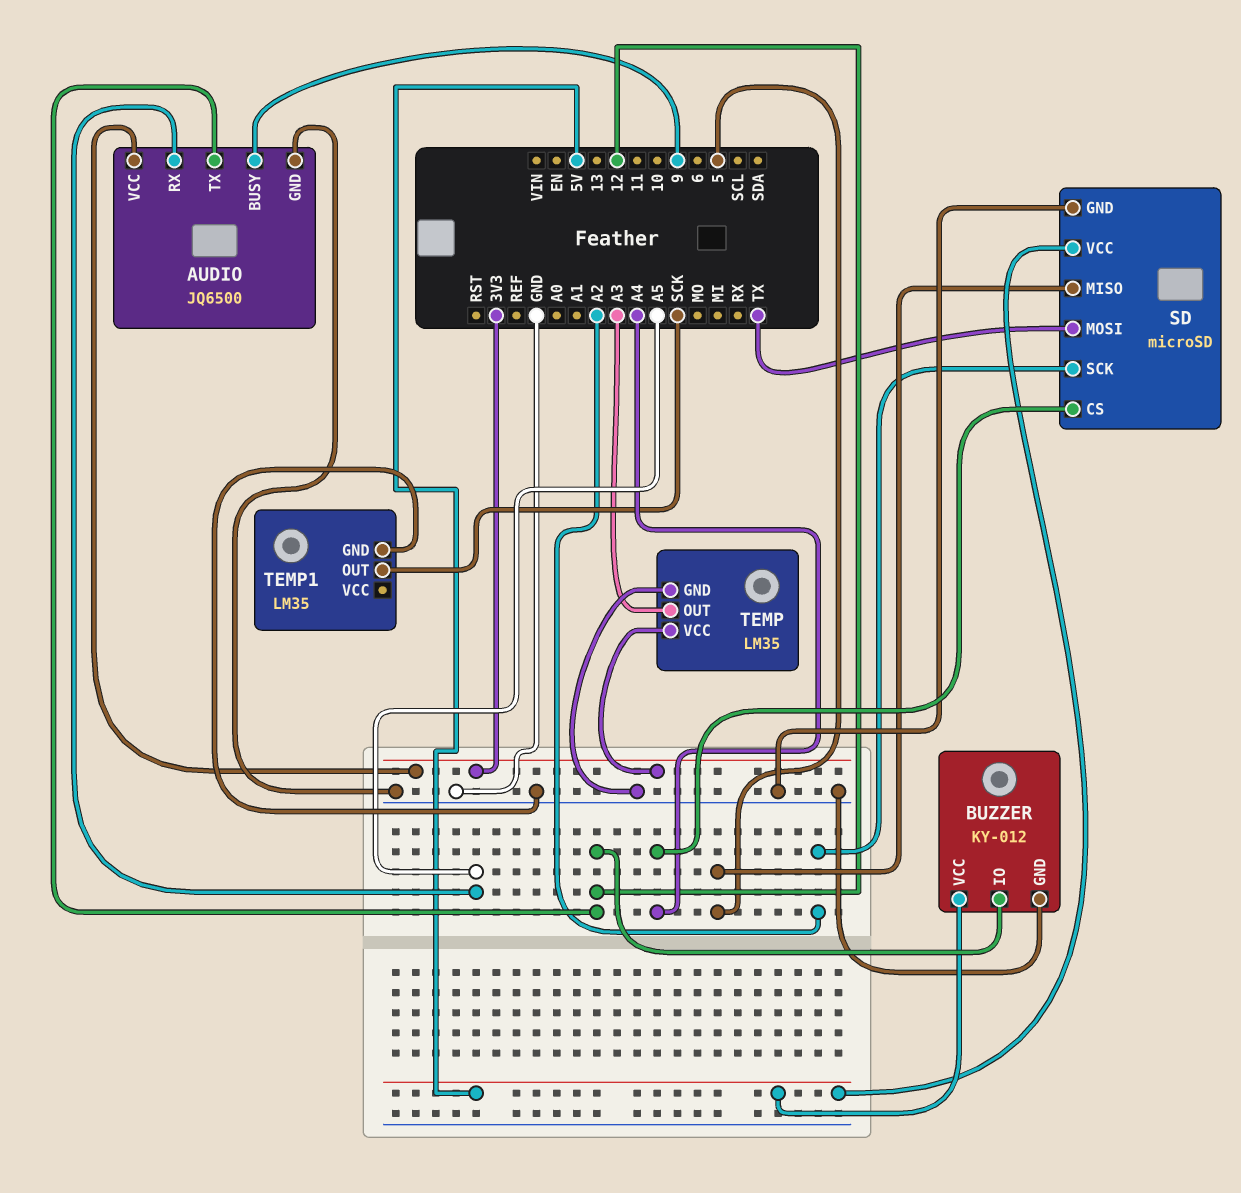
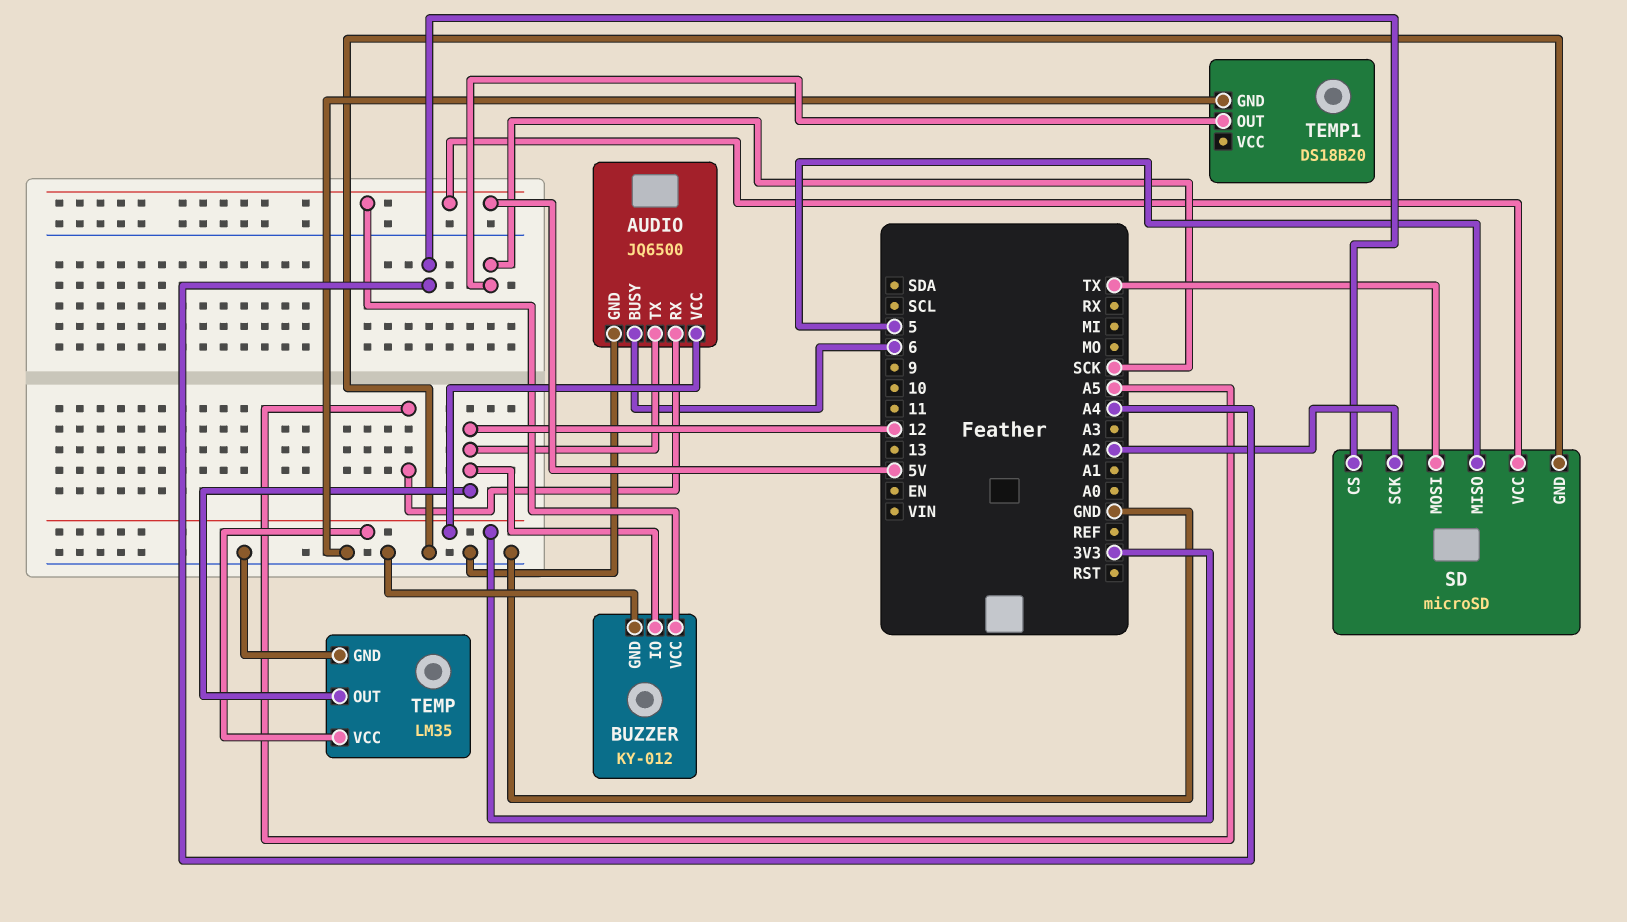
AUDIO pin BUSY: 9 -> 6
TEMP pin OUT: A3 -> 12
TEMP1: LM35 -> DS18B20

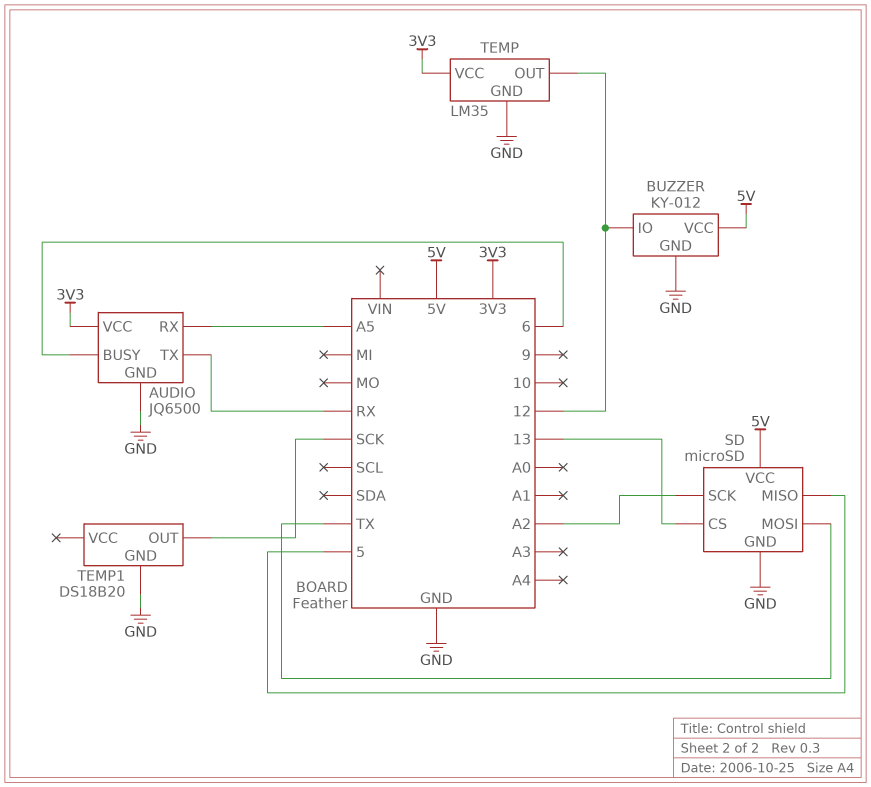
AUDIO pin TX: 12 -> RX
SD pin CS: A4 -> 13

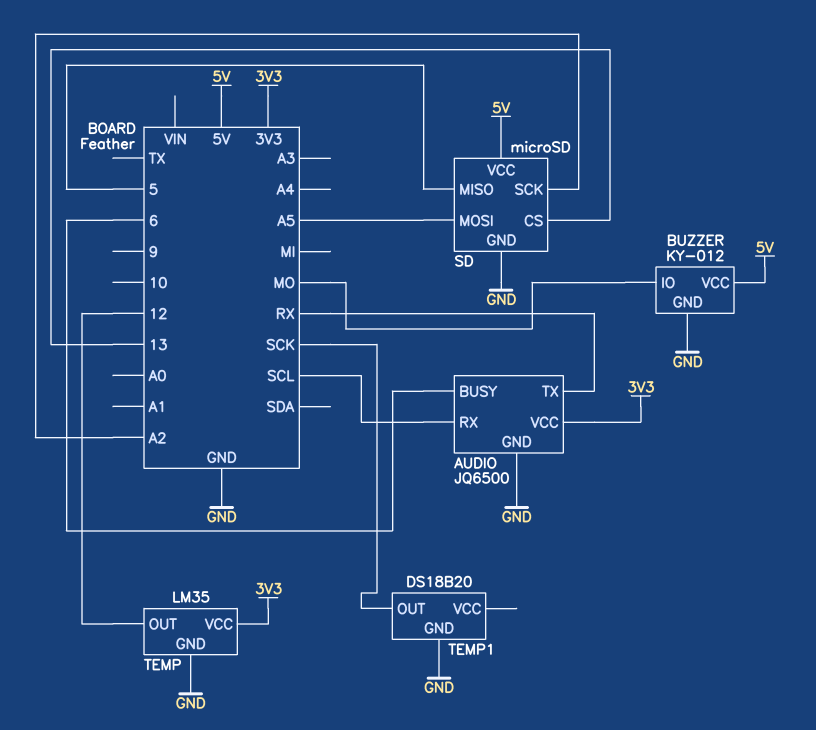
AUDIO pin RX: A5 -> SCL
BUZZER pin IO: 12 -> MO
SD pin MOSI: TX -> A5

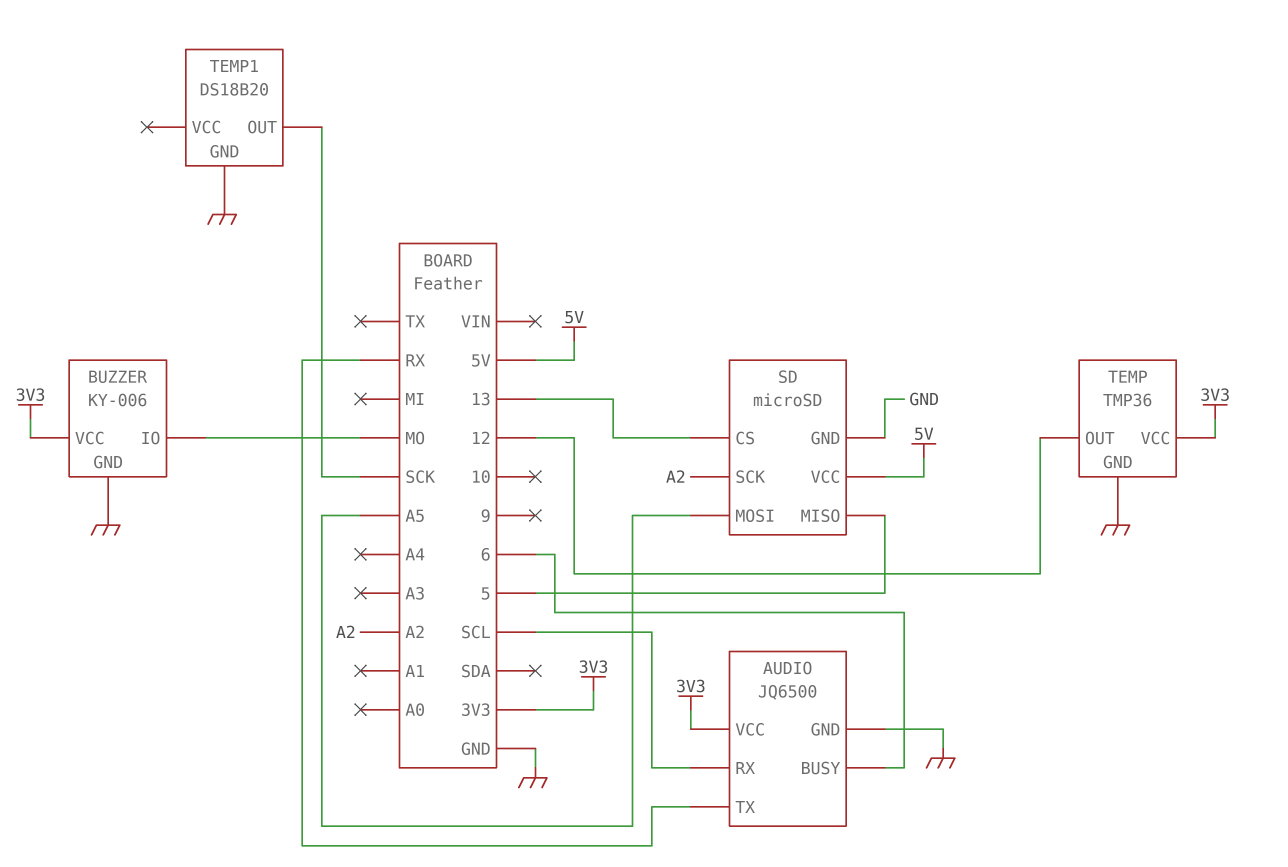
BUZZER: KY-012 -> KY-006
BUZZER pin VCC: 5V -> 3V3
TEMP: LM35 -> TMP36

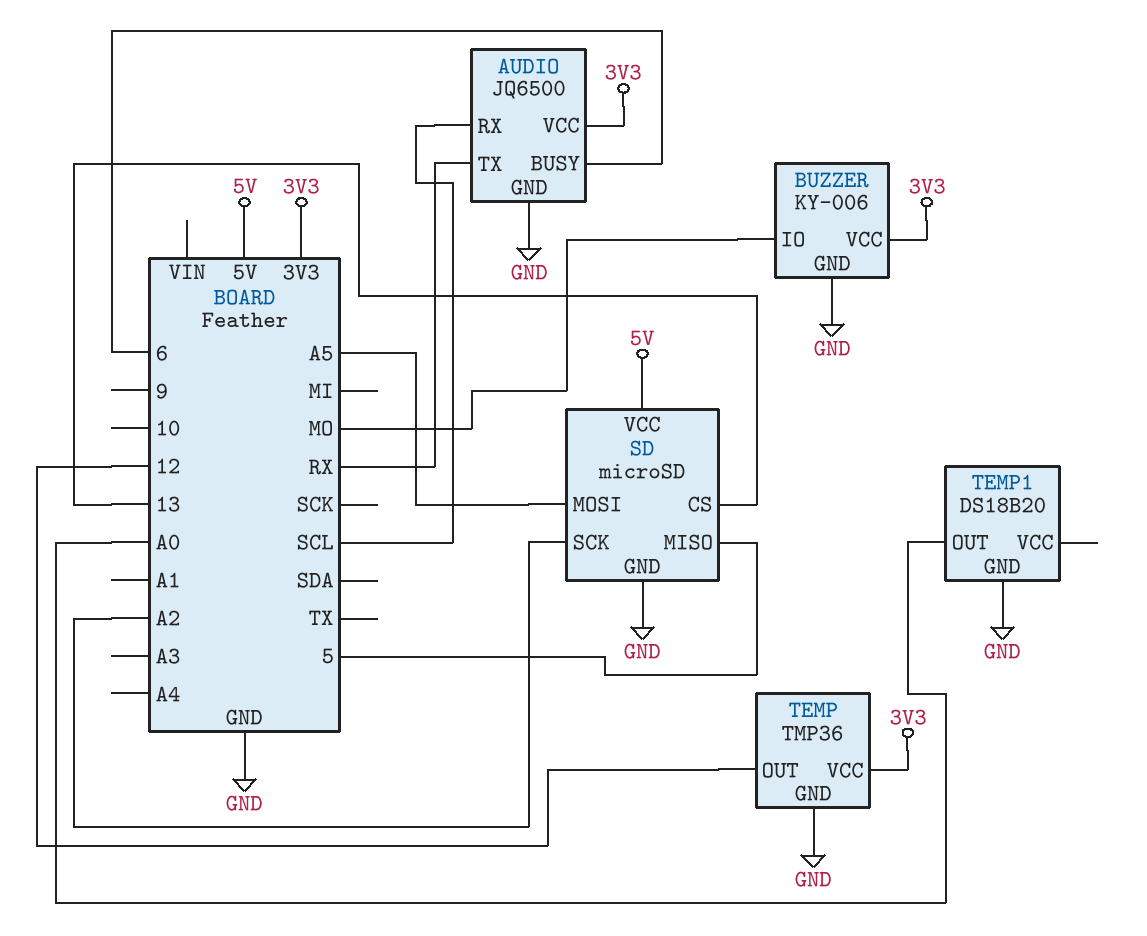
TEMP1 pin OUT: SCK -> A0

